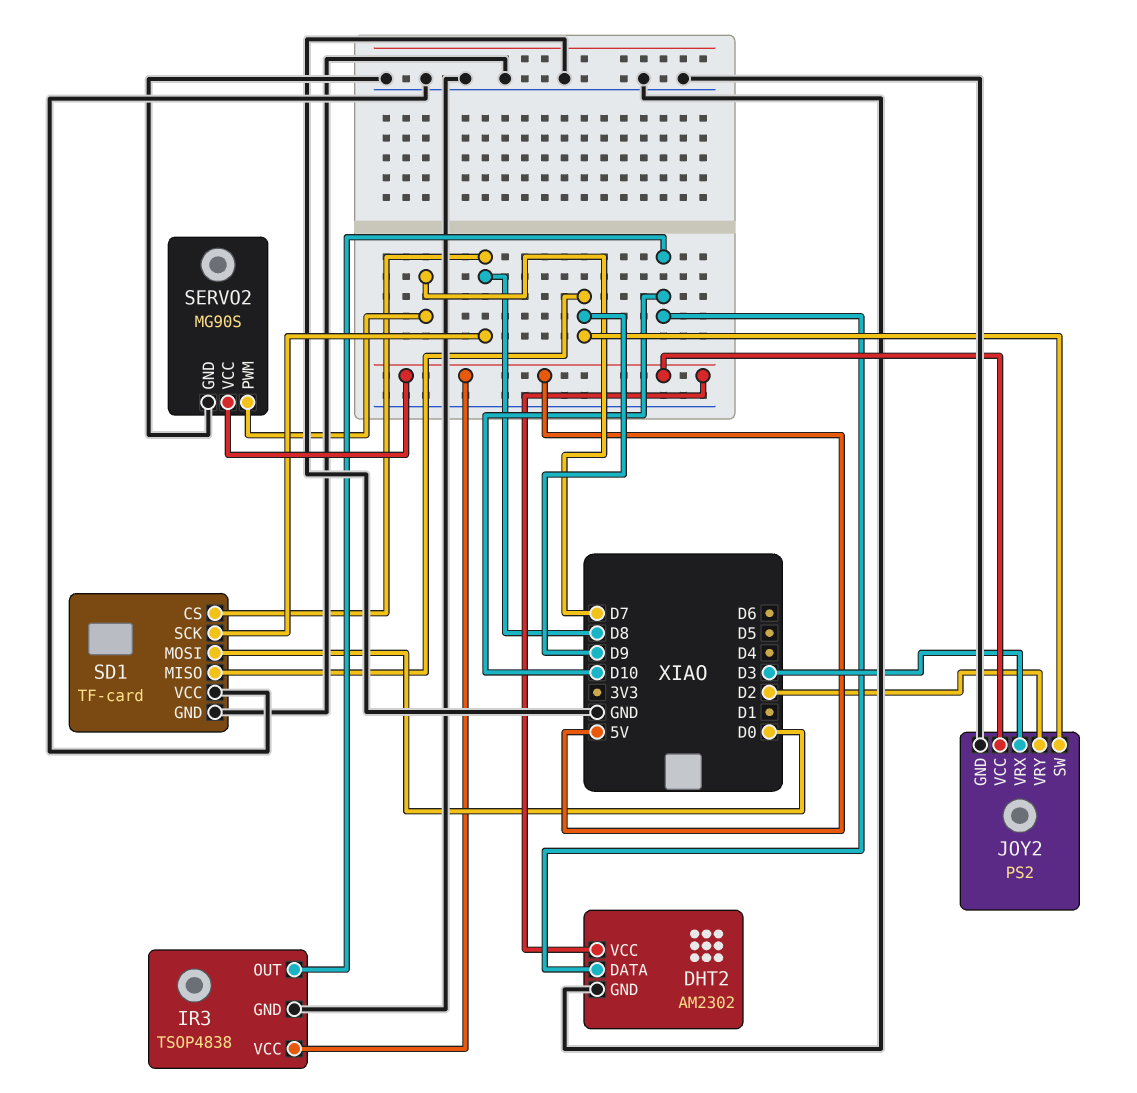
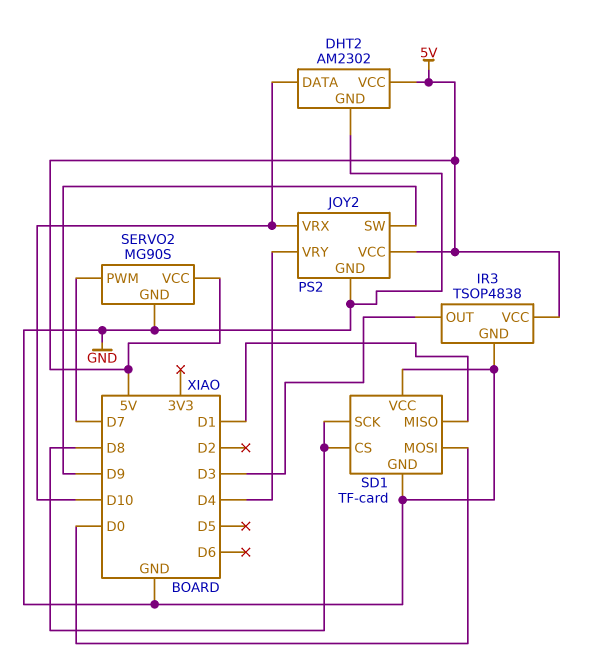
IR3 pin OUT: D10 -> D3
JOY2 pin VRX: D3 -> D10
JOY2 pin VRY: D2 -> D4
SD1 pin MISO: D9 -> D1

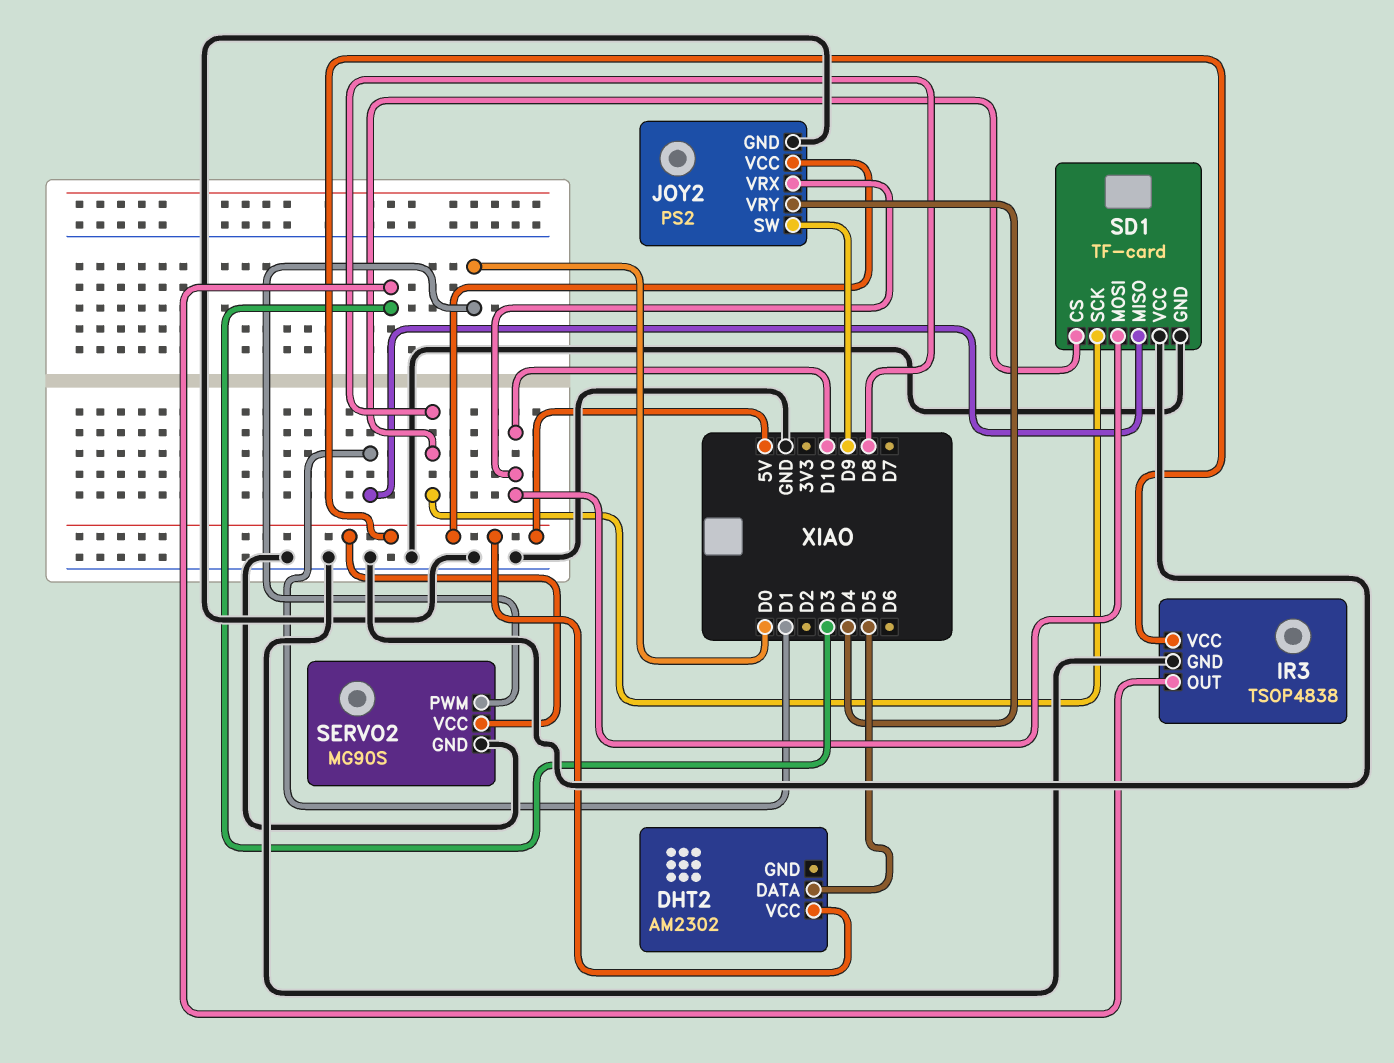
DHT2 pin DATA: D10 -> D5
DHT2 pin GND: GND -> none
SD1 pin MOSI: D0 -> D10
SERVO2 pin PWM: D7 -> D0

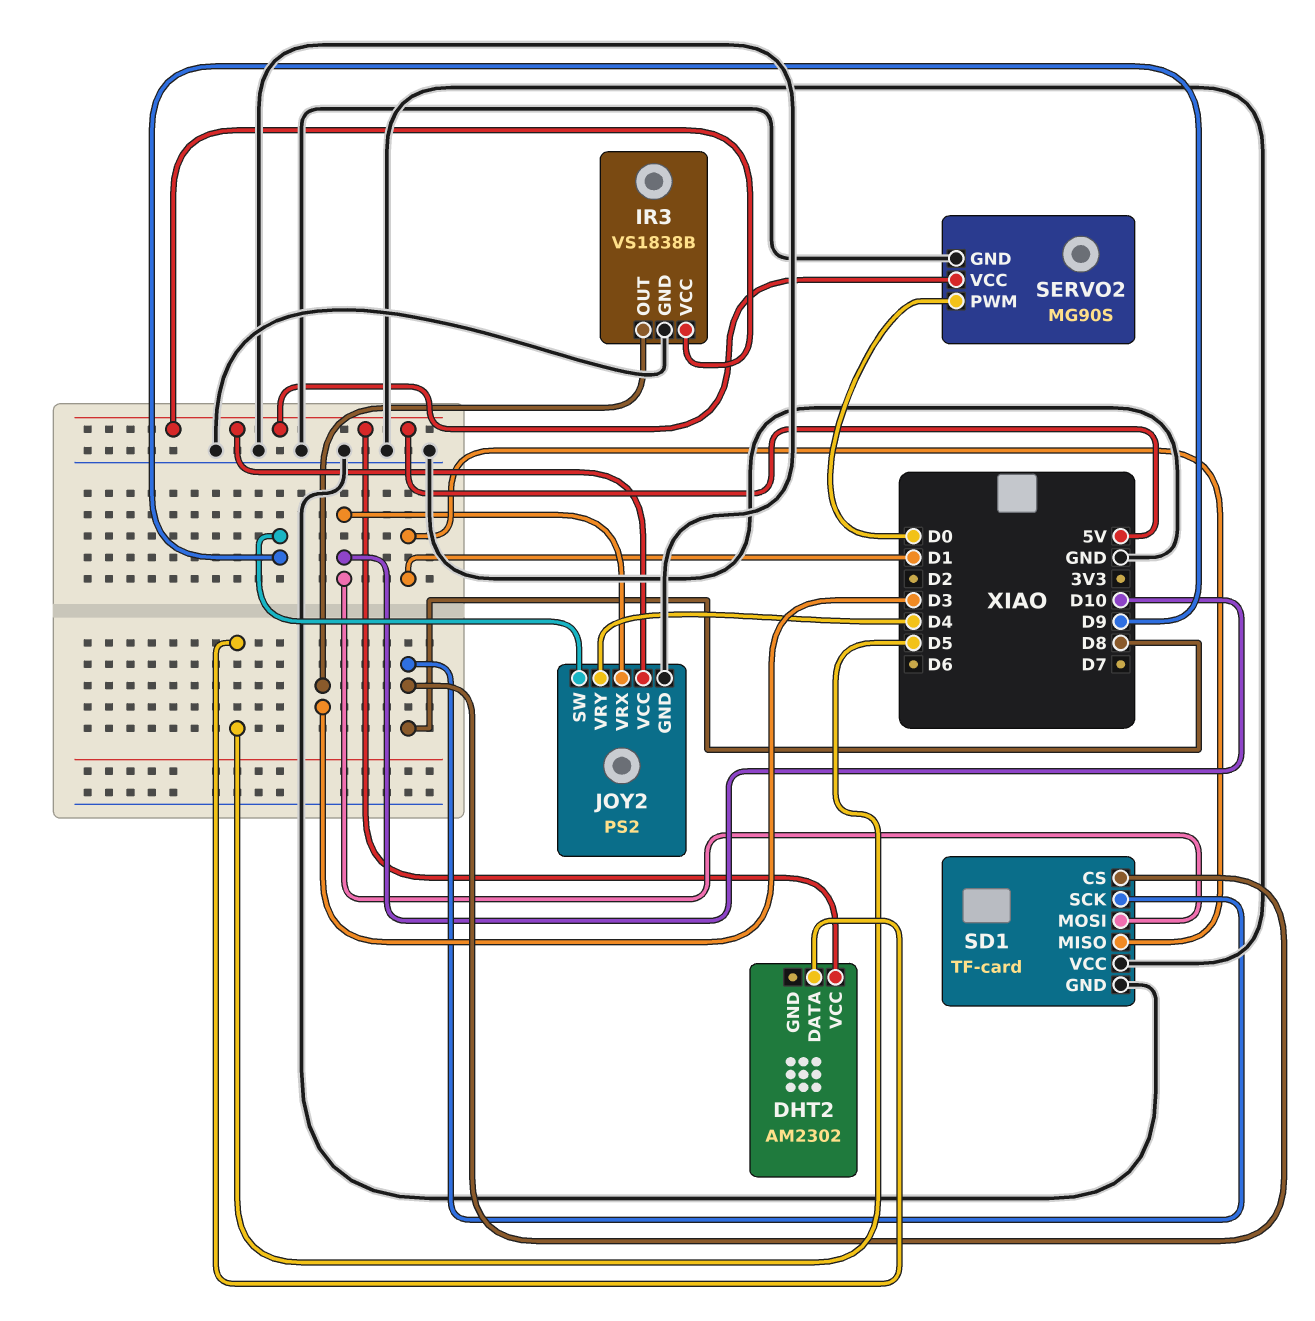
IR3: TSOP4838 -> VS1838B

